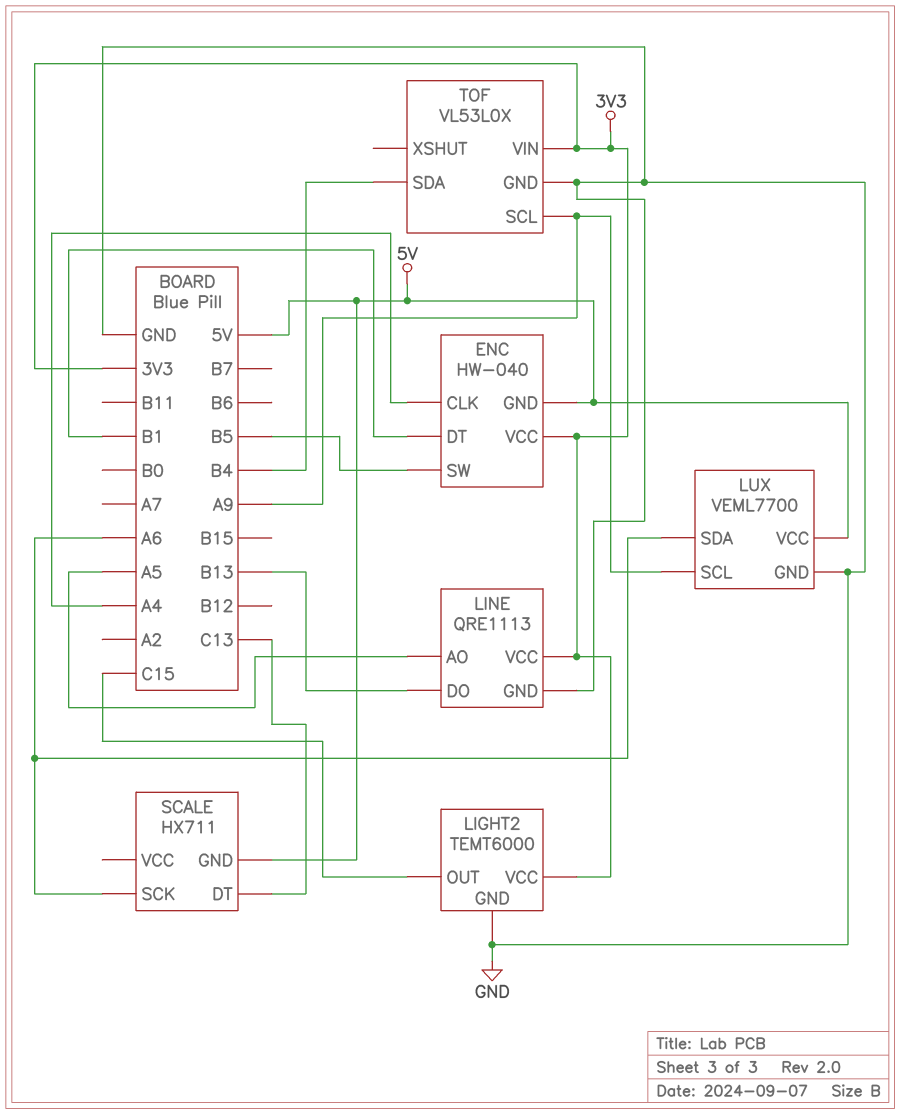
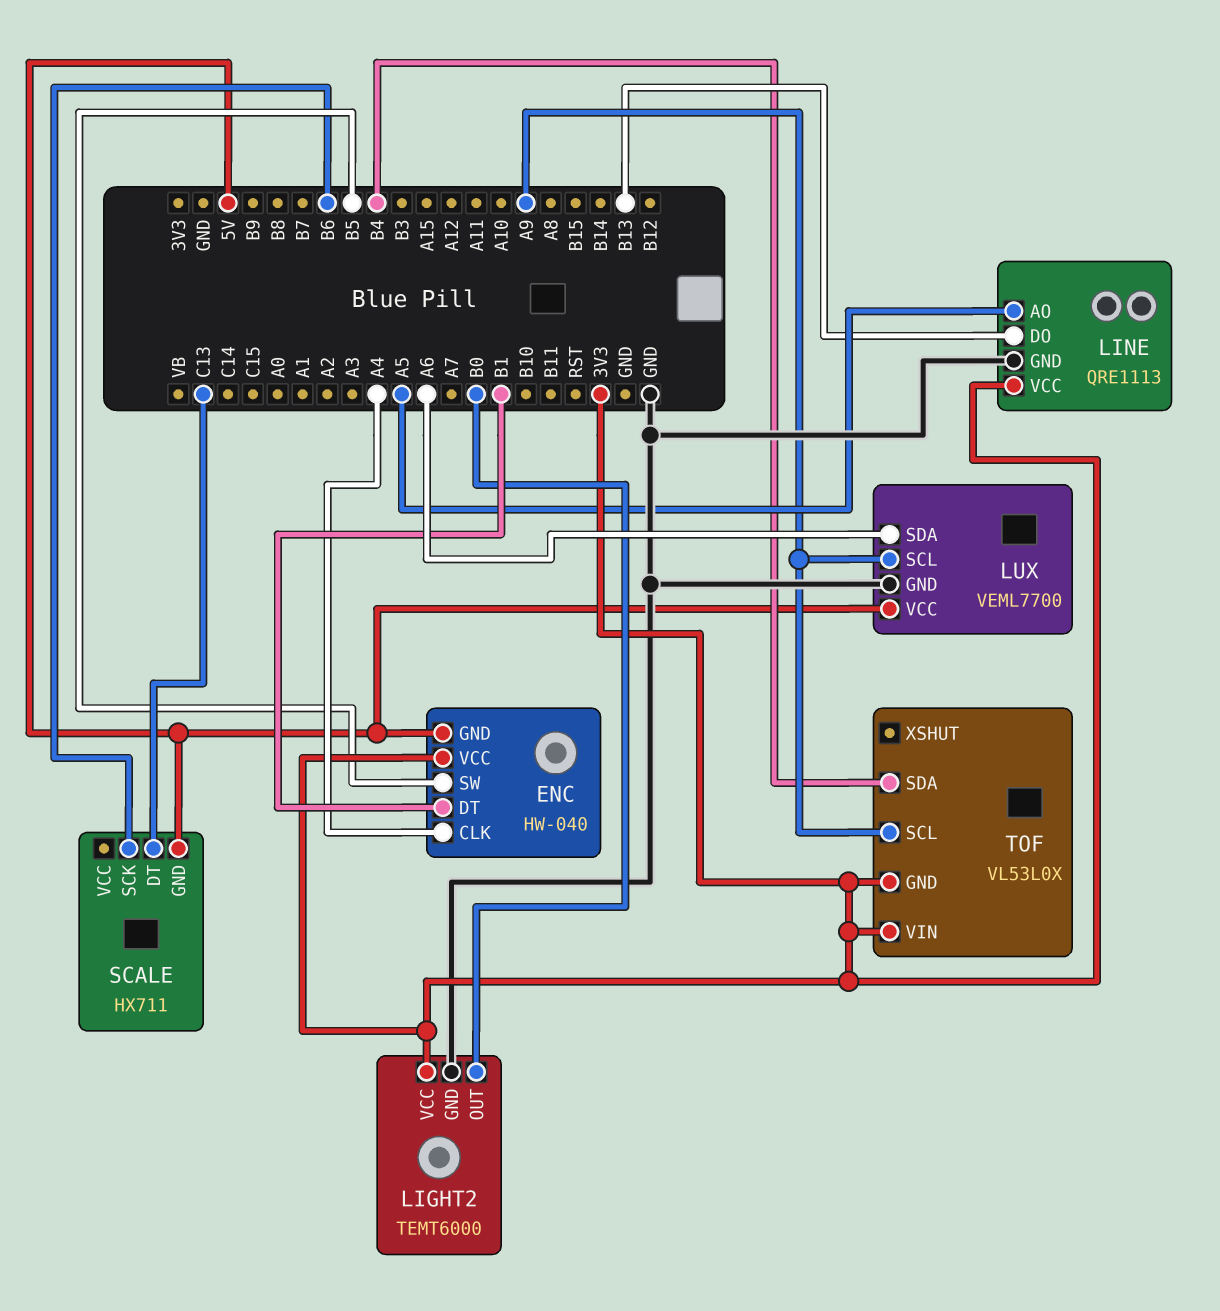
LIGHT2 pin OUT: C15 -> B0
SCALE pin SCK: A6 -> B6
TOF pin GND: GND -> 3V3

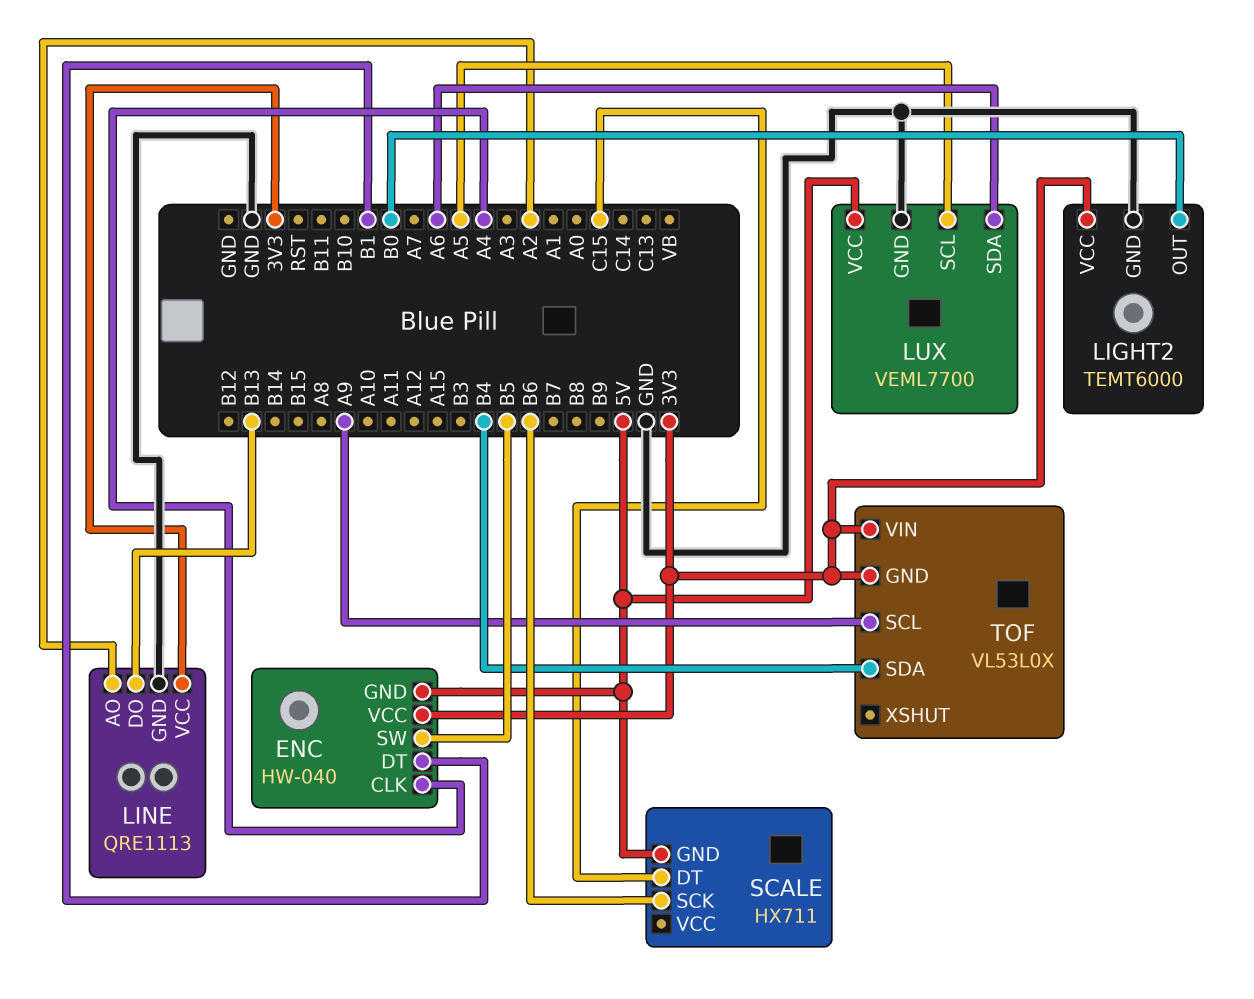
LINE pin AO: A5 -> A2
LUX pin SCL: A9 -> A5
SCALE pin DT: C13 -> C15

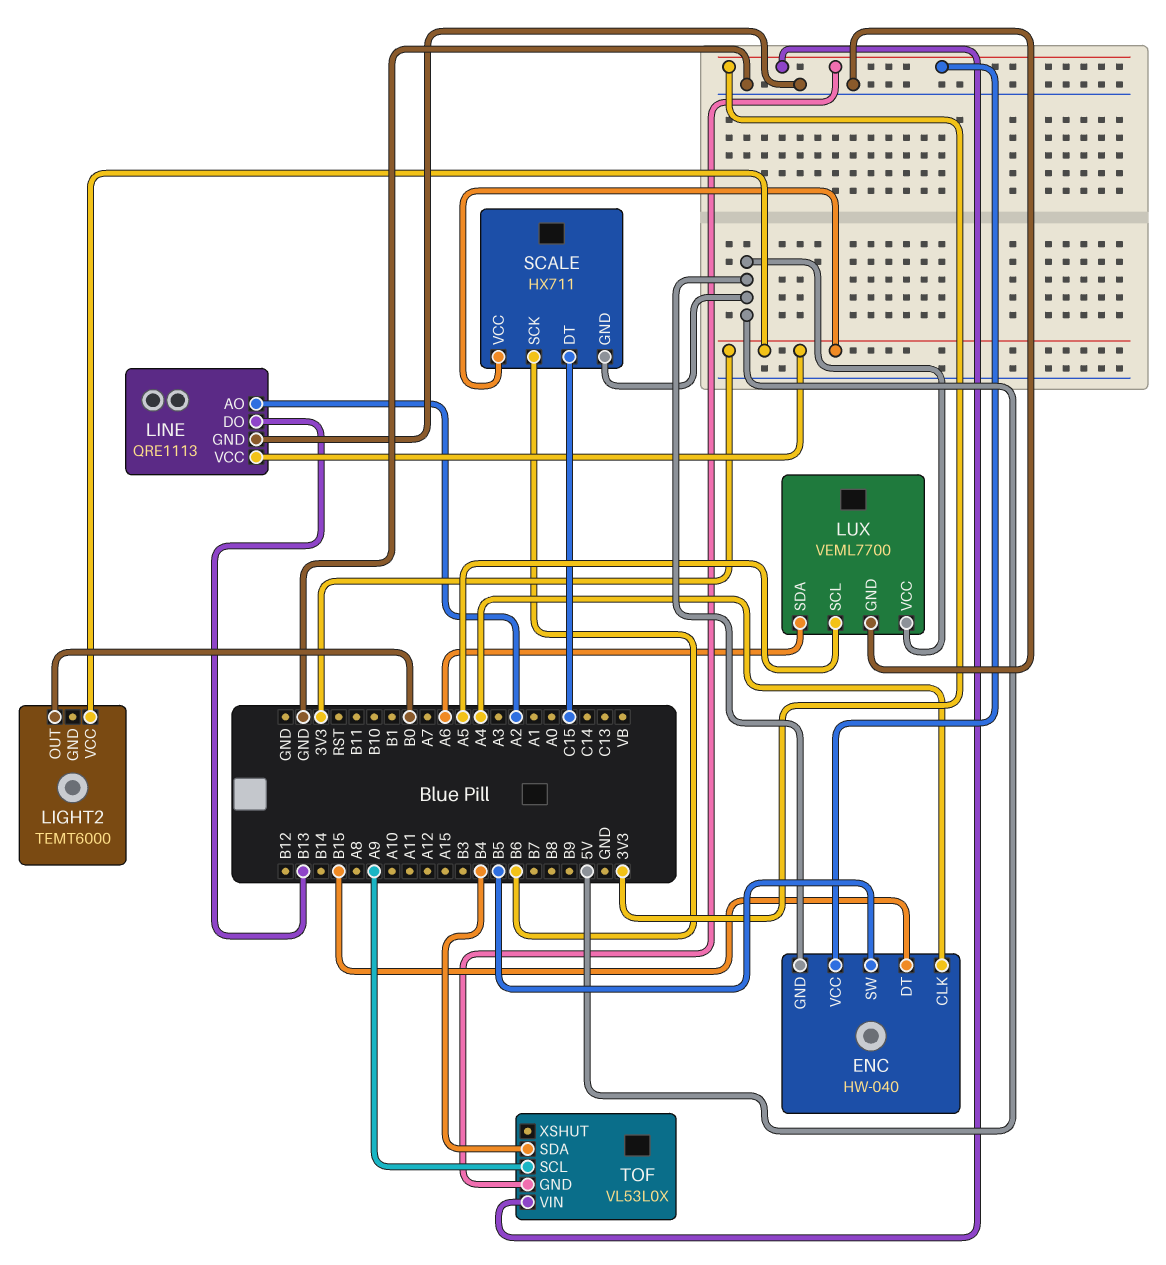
ENC pin DT: B1 -> B15
LIGHT2 pin GND: GND -> none
SCALE pin VCC: none -> 3V3

